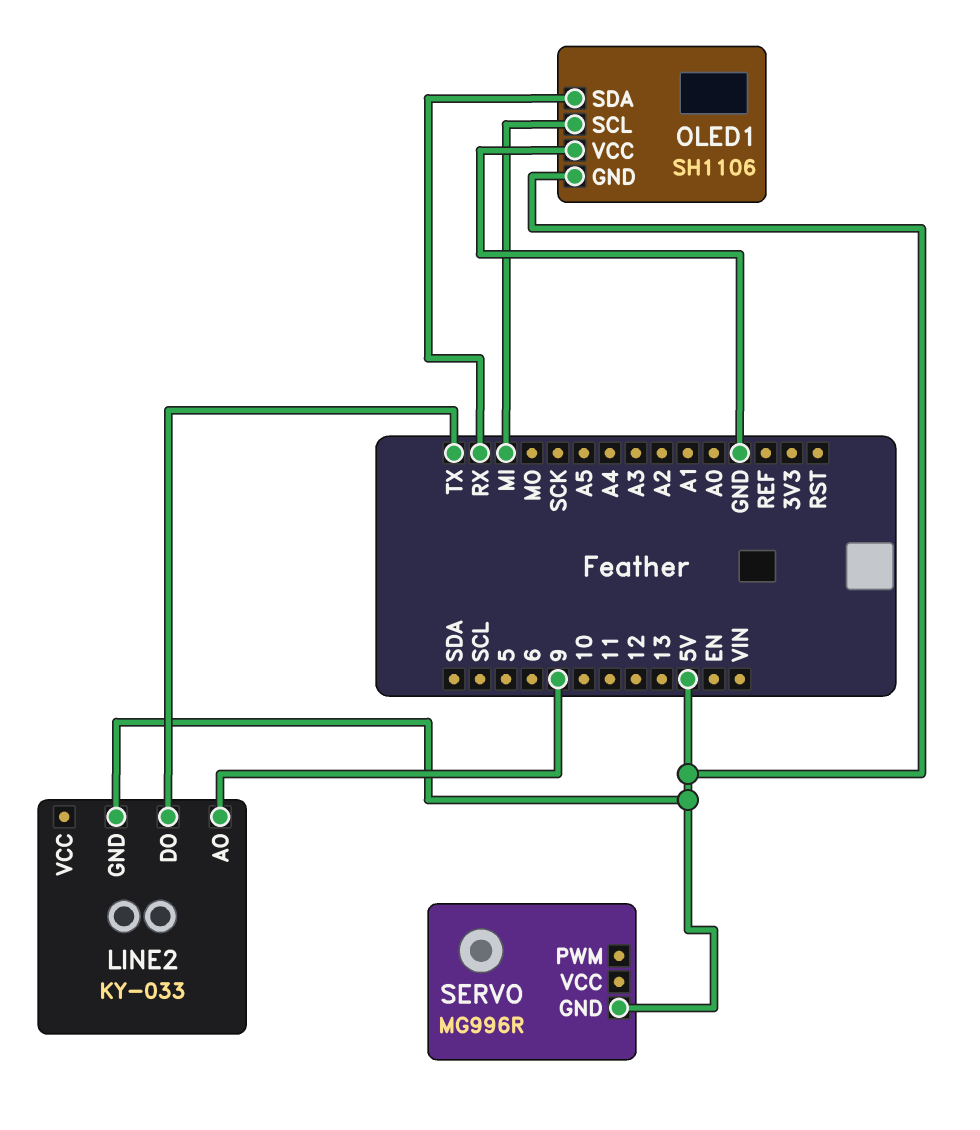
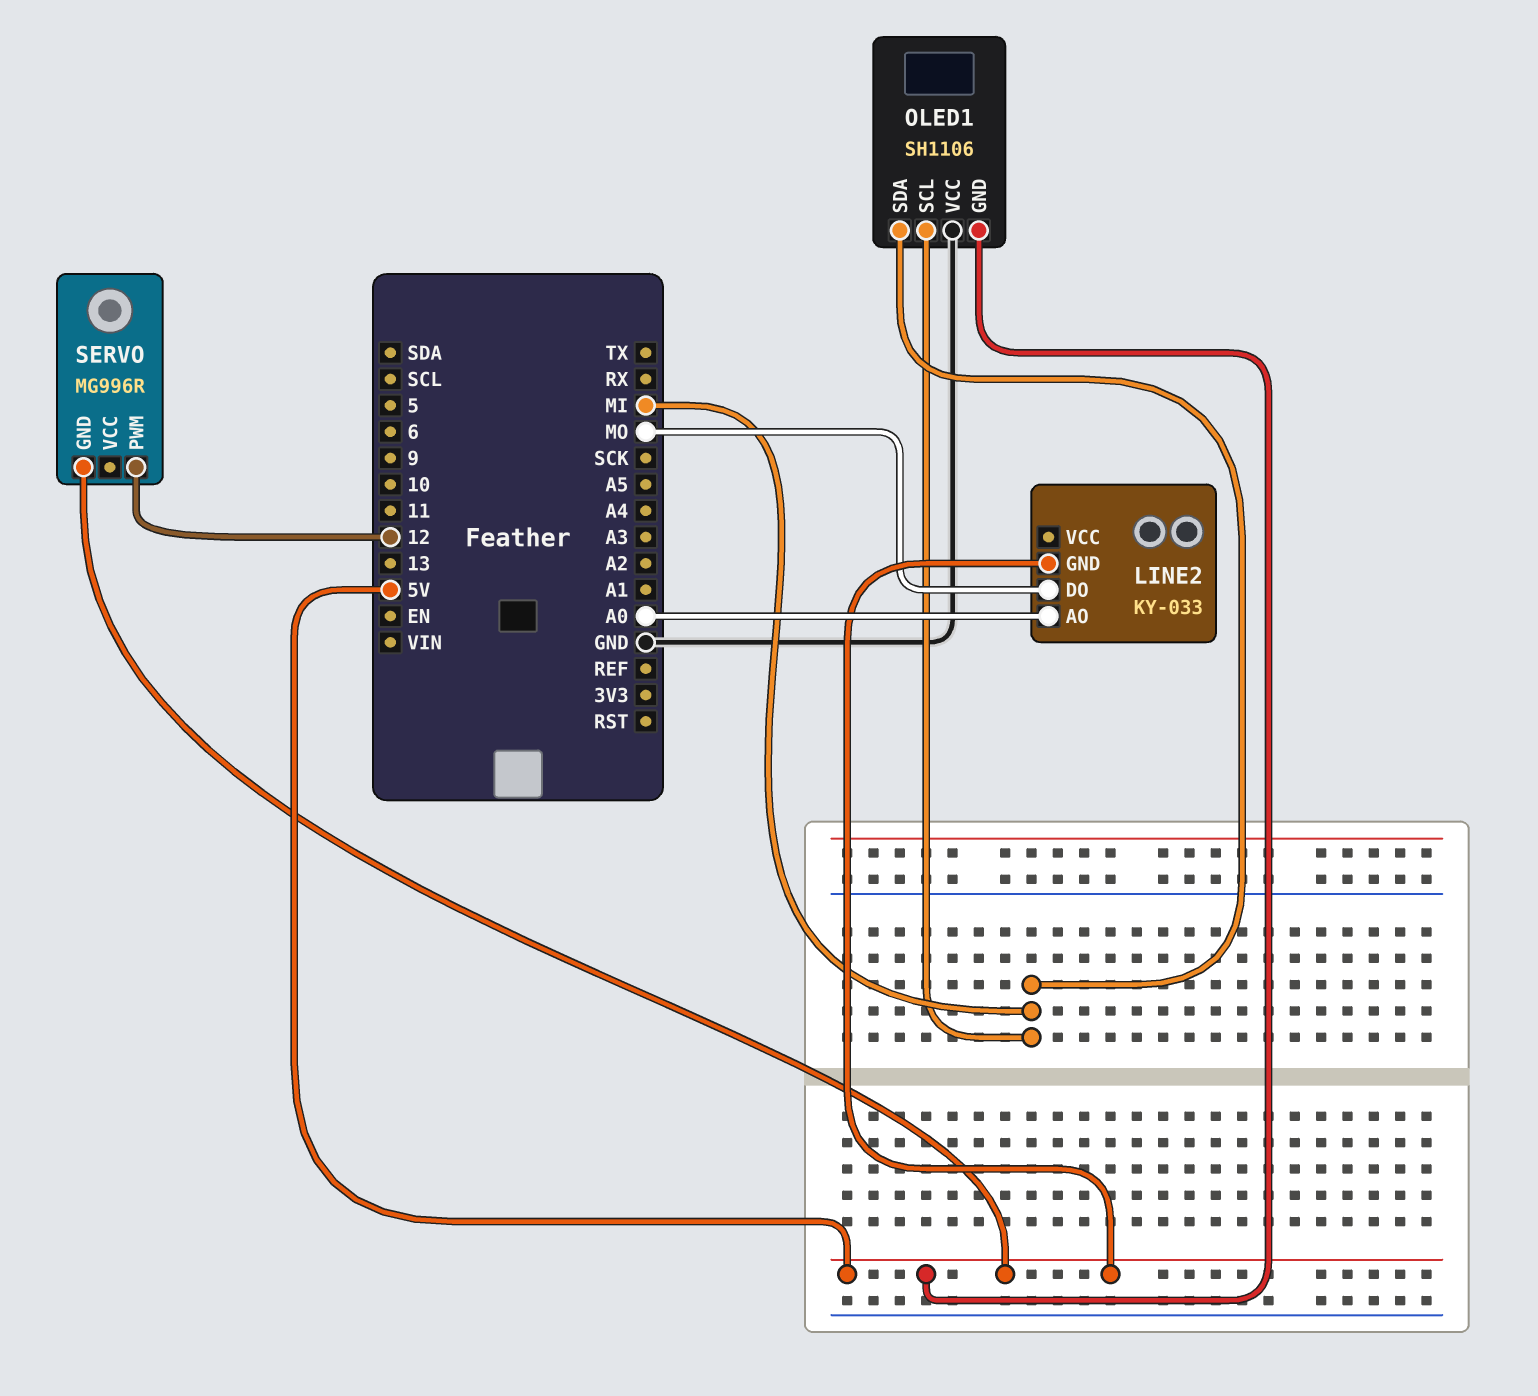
LINE2 pin AO: 9 -> A0
LINE2 pin DO: TX -> MO
OLED1 pin SDA: RX -> MI
SERVO pin PWM: none -> 12

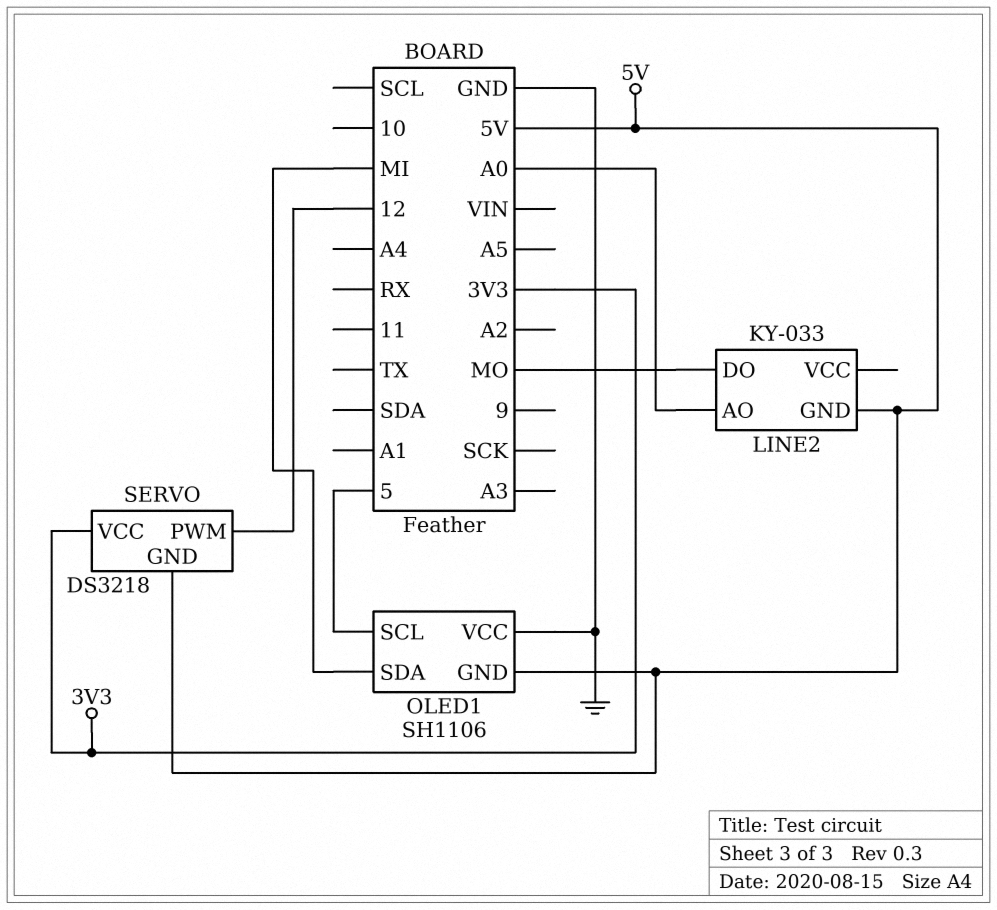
OLED1 pin SCL: MI -> 5
SERVO: MG996R -> DS3218
SERVO pin VCC: none -> 3V3

